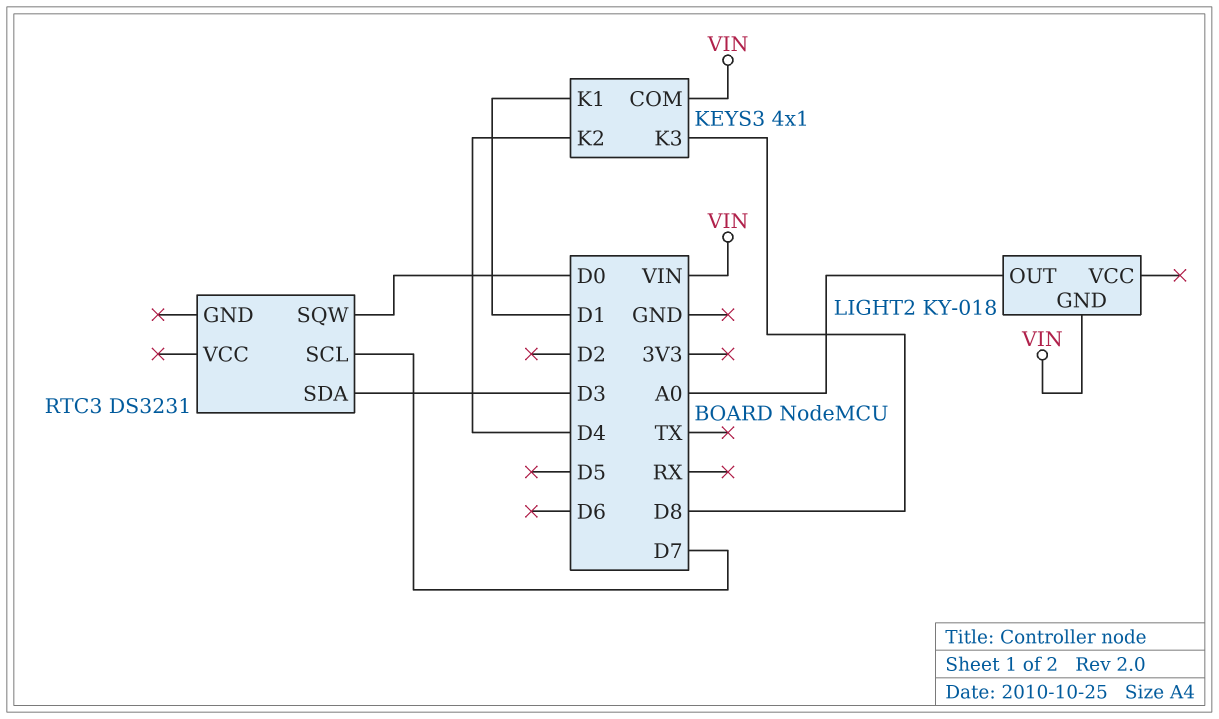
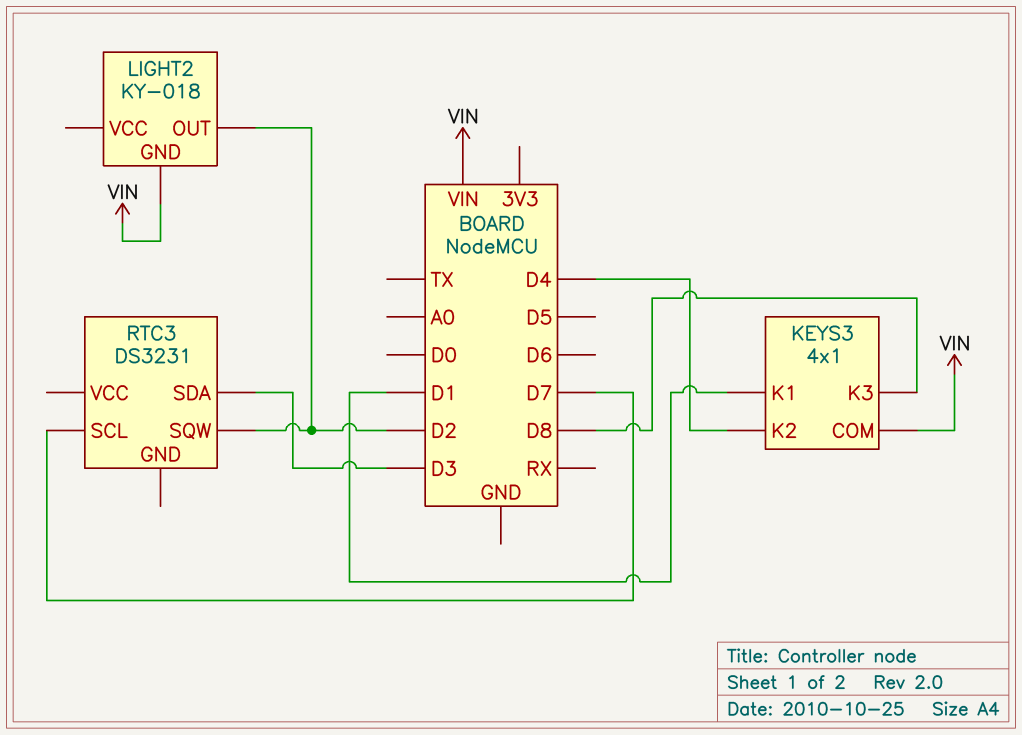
LIGHT2 pin OUT: A0 -> D2
RTC3 pin SQW: D0 -> D2

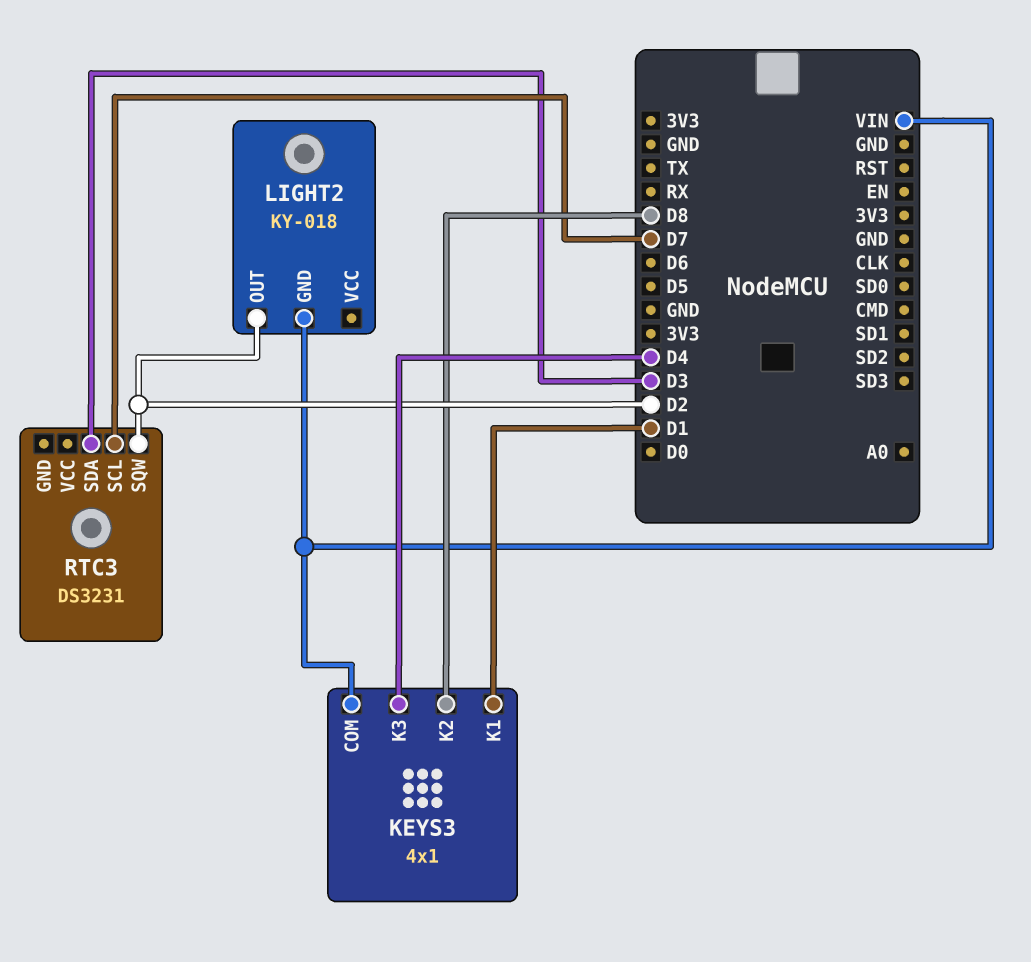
KEYS3 pin K2: D4 -> D8
KEYS3 pin K3: D8 -> D4

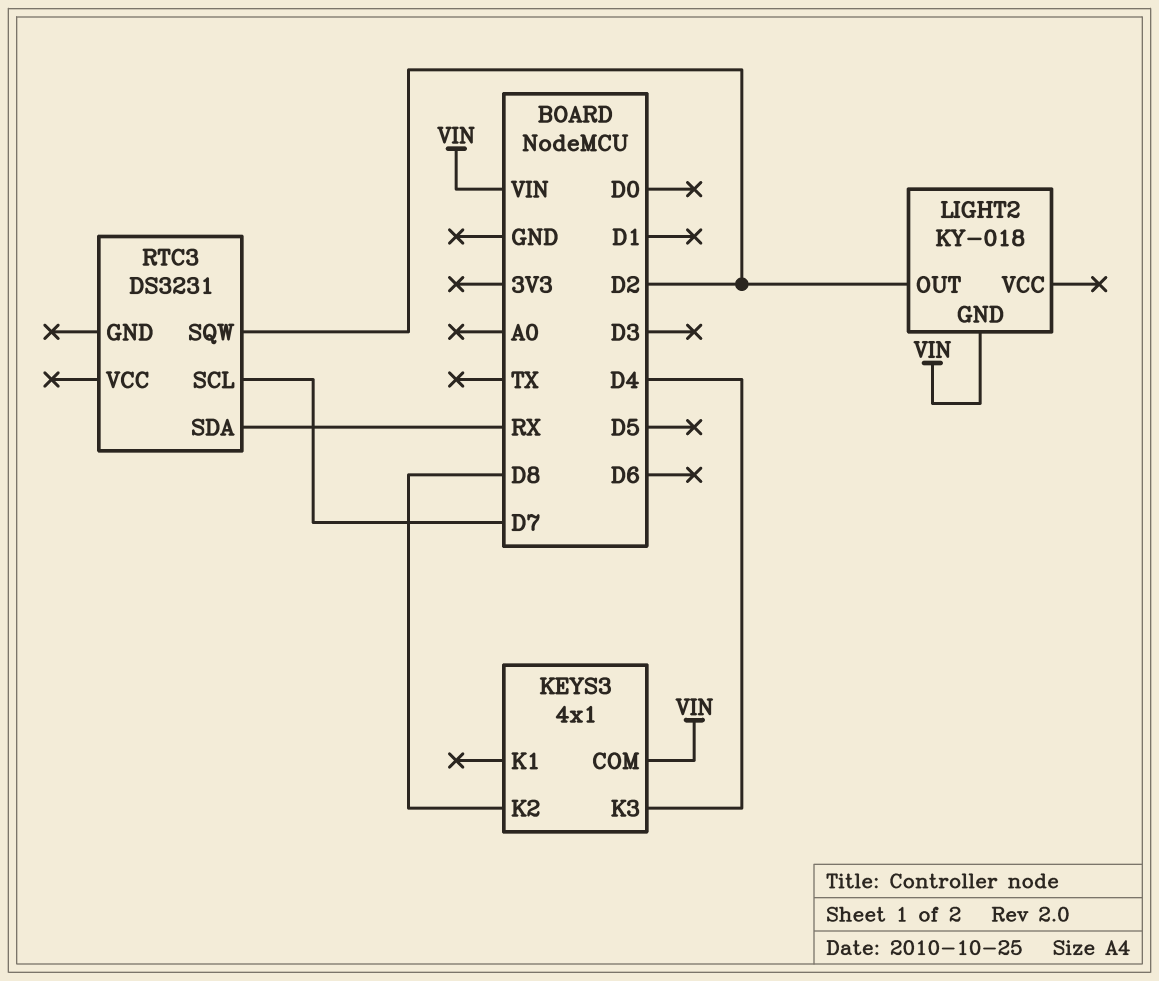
KEYS3 pin K1: D1 -> none
RTC3 pin SDA: D3 -> RX

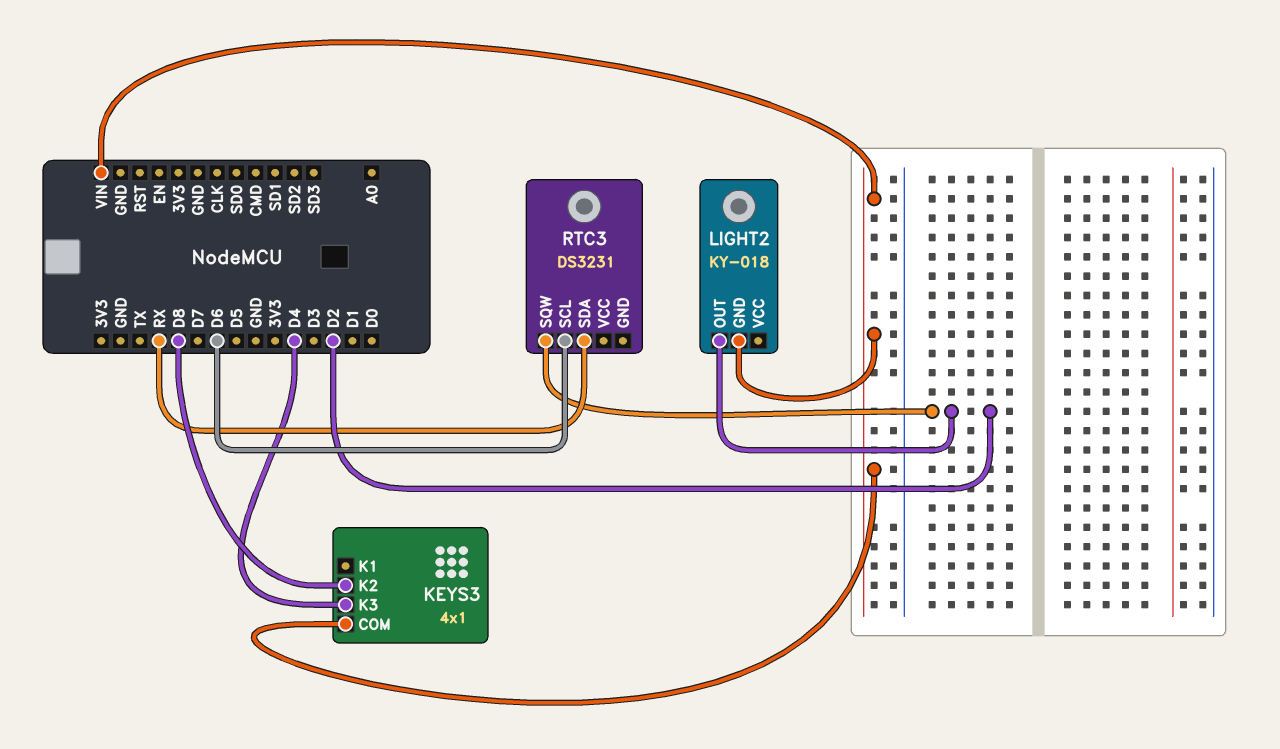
RTC3 pin SCL: D7 -> D6

